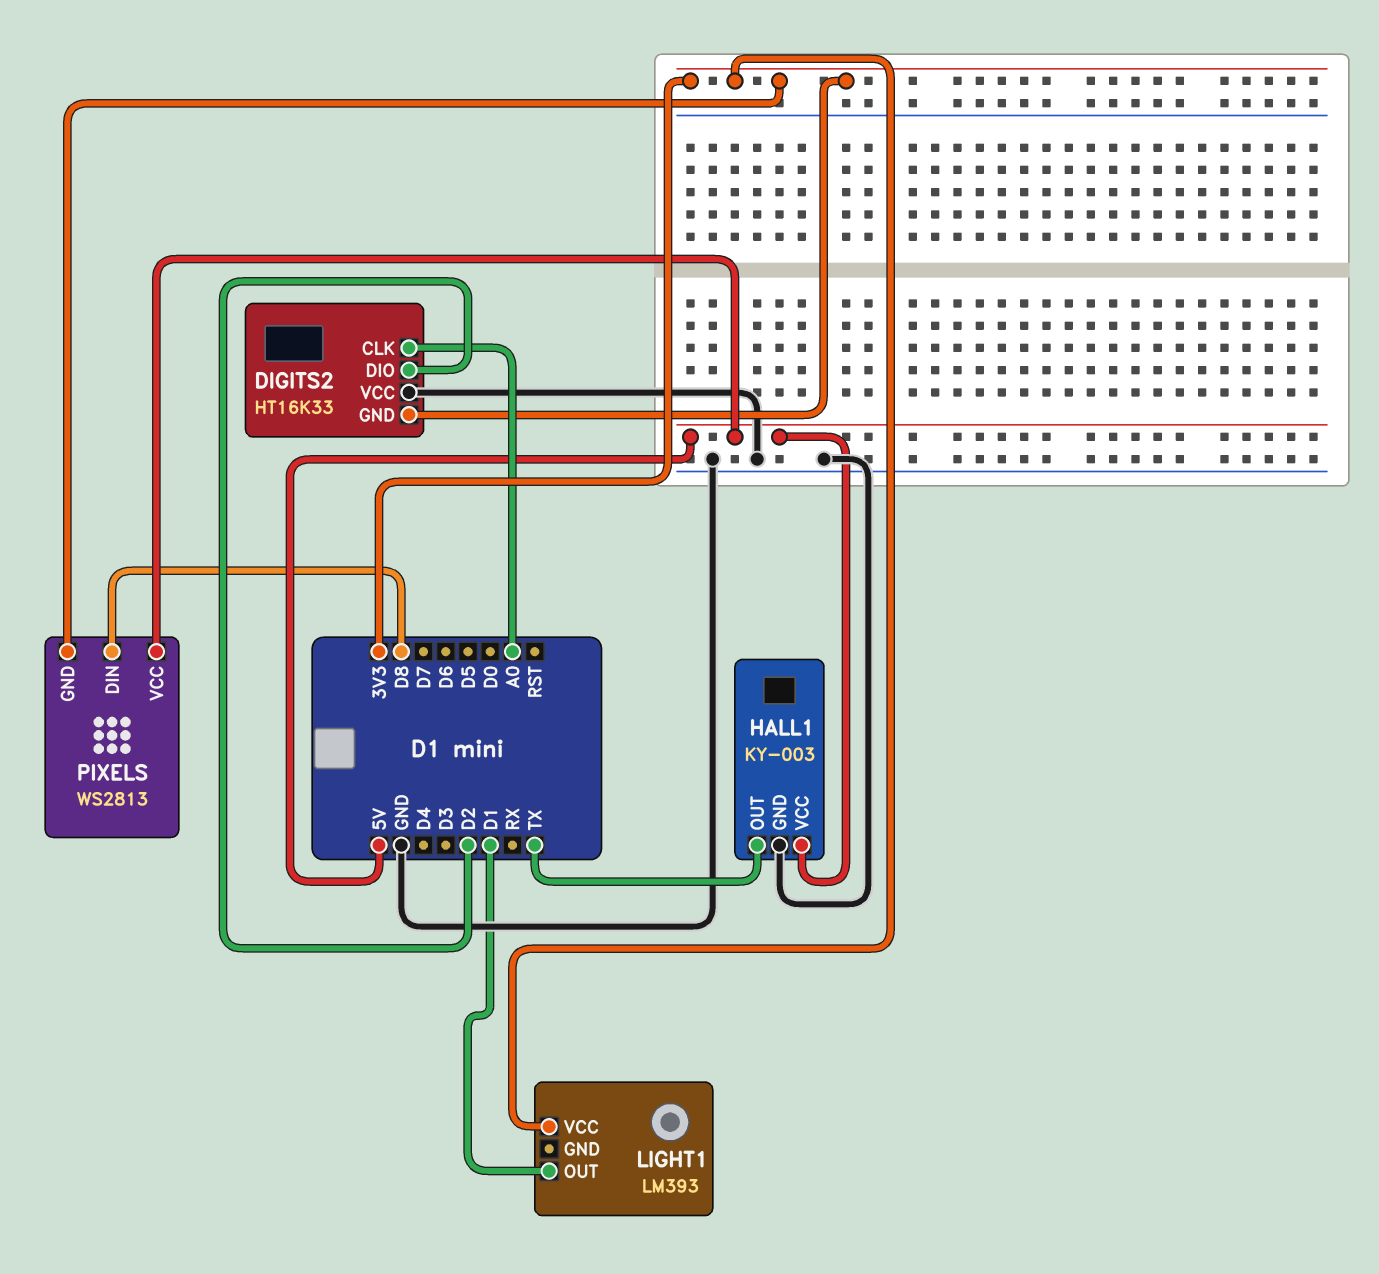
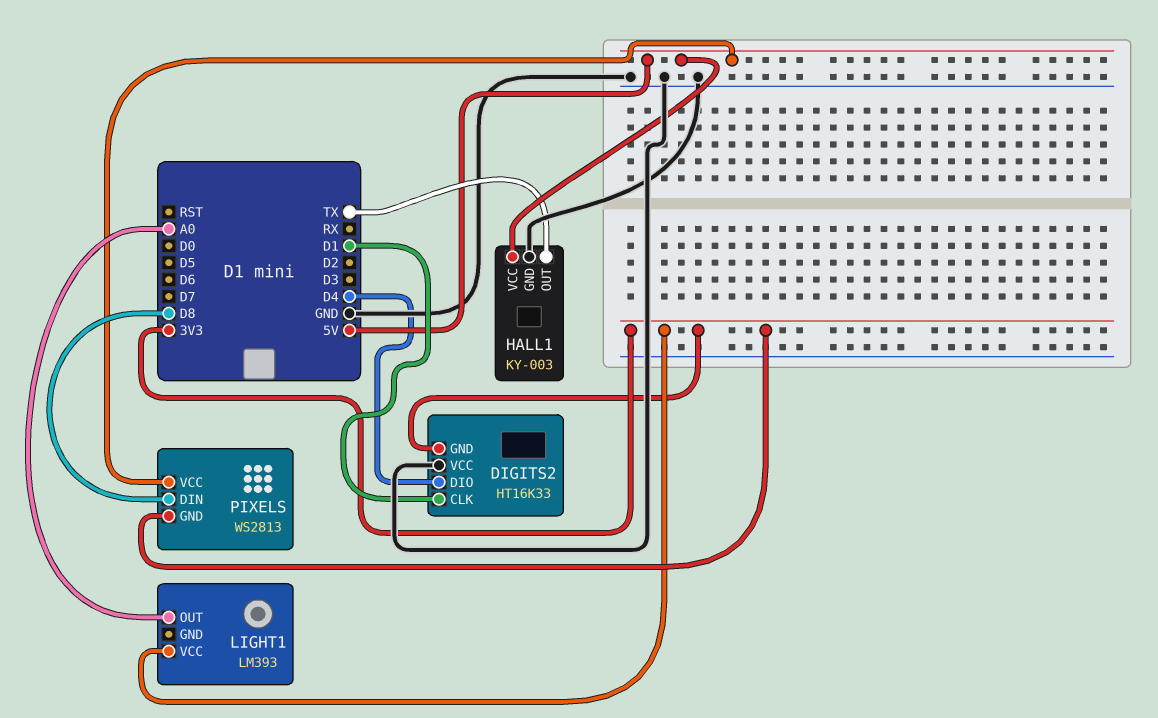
DIGITS2 pin CLK: A0 -> D1
DIGITS2 pin DIO: D2 -> D4
LIGHT1 pin OUT: D1 -> A0

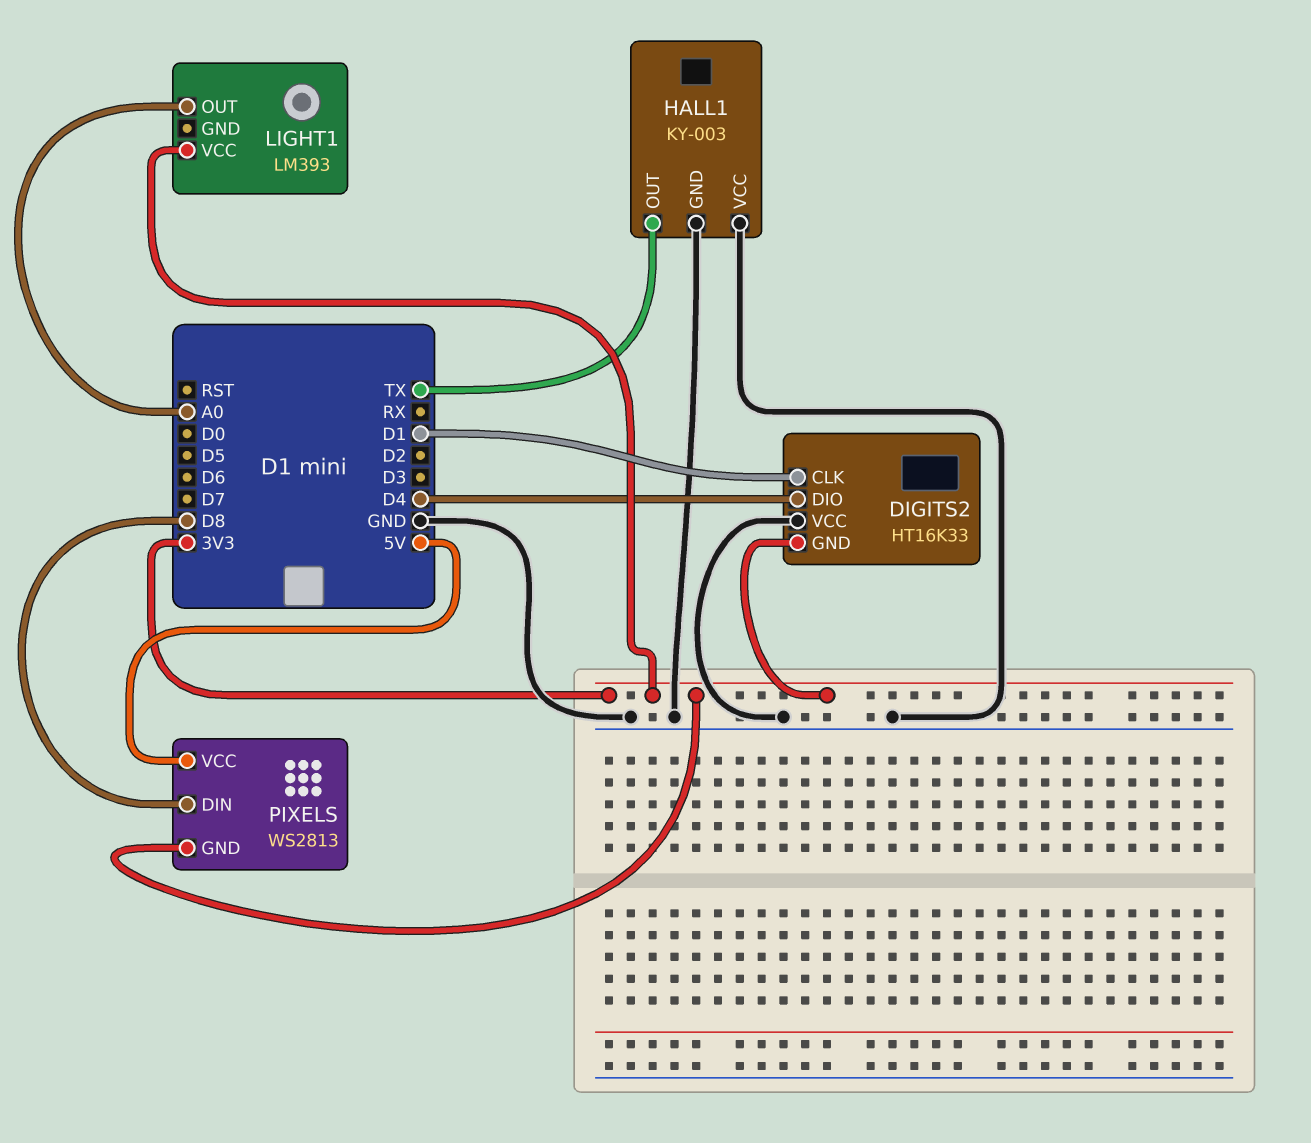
HALL1 pin VCC: 5V -> GND

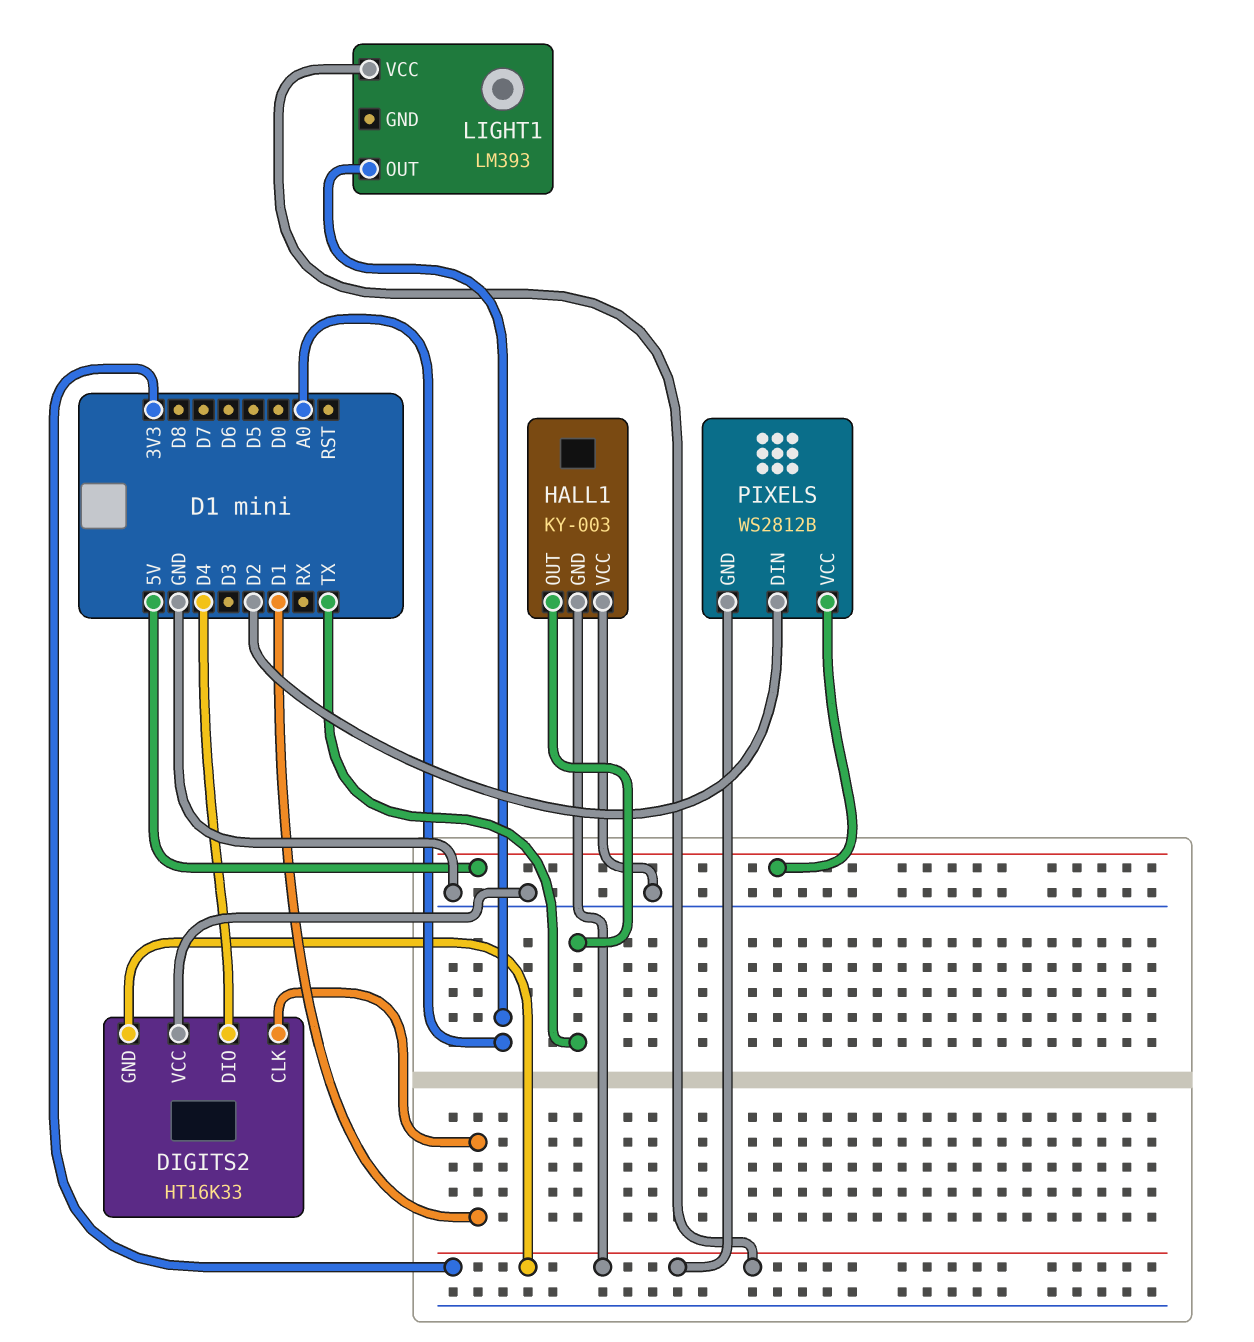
HALL1 pin GND: GND -> 3V3
PIXELS: WS2813 -> WS2812B
PIXELS pin DIN: D8 -> D2

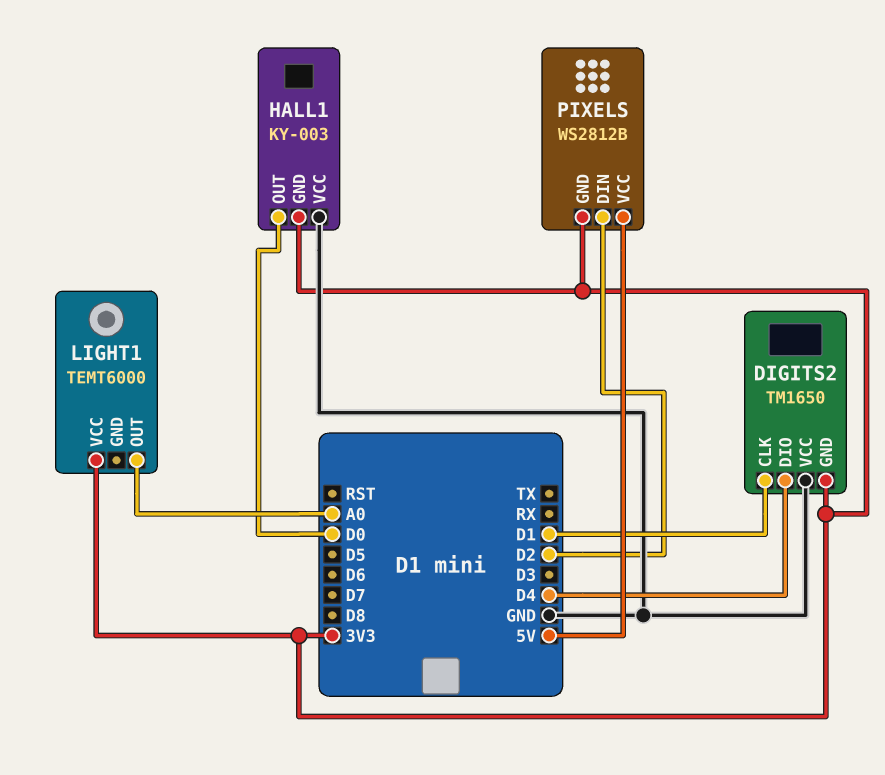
DIGITS2: HT16K33 -> TM1650
HALL1 pin OUT: TX -> D0
LIGHT1: LM393 -> TEMT6000

